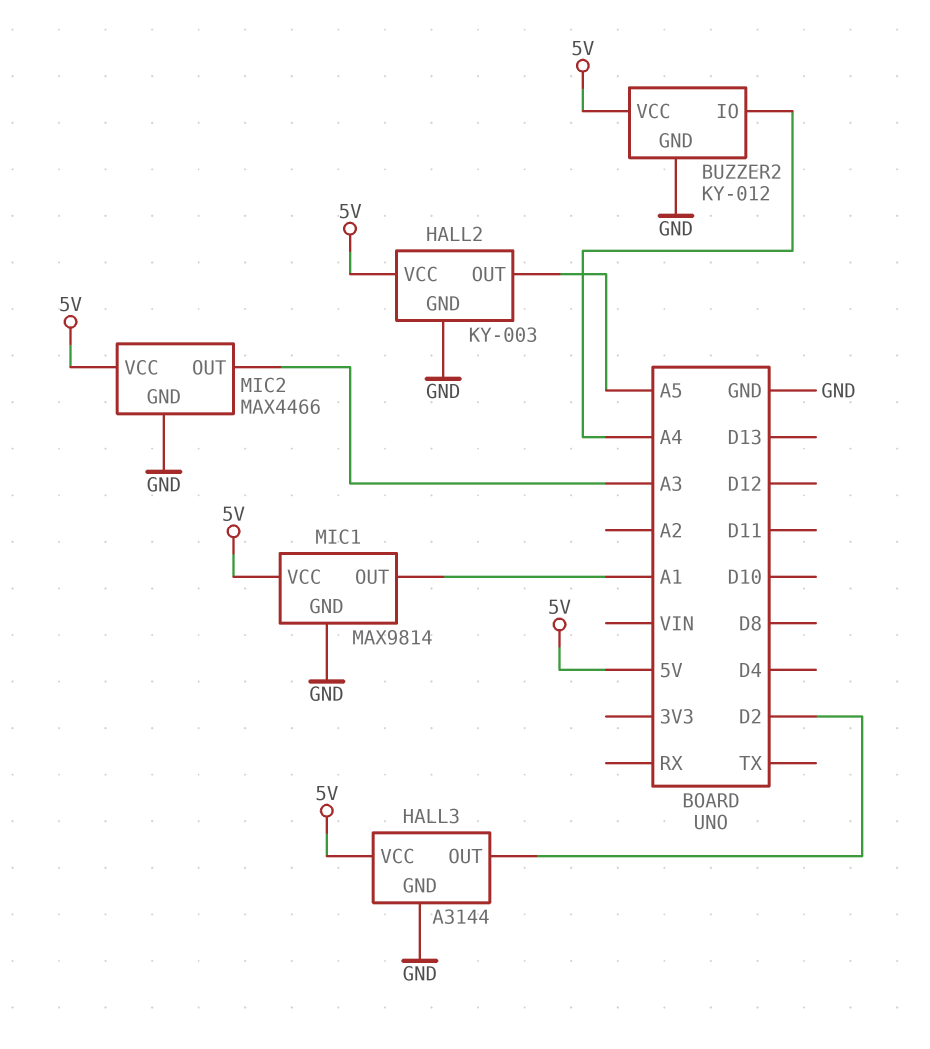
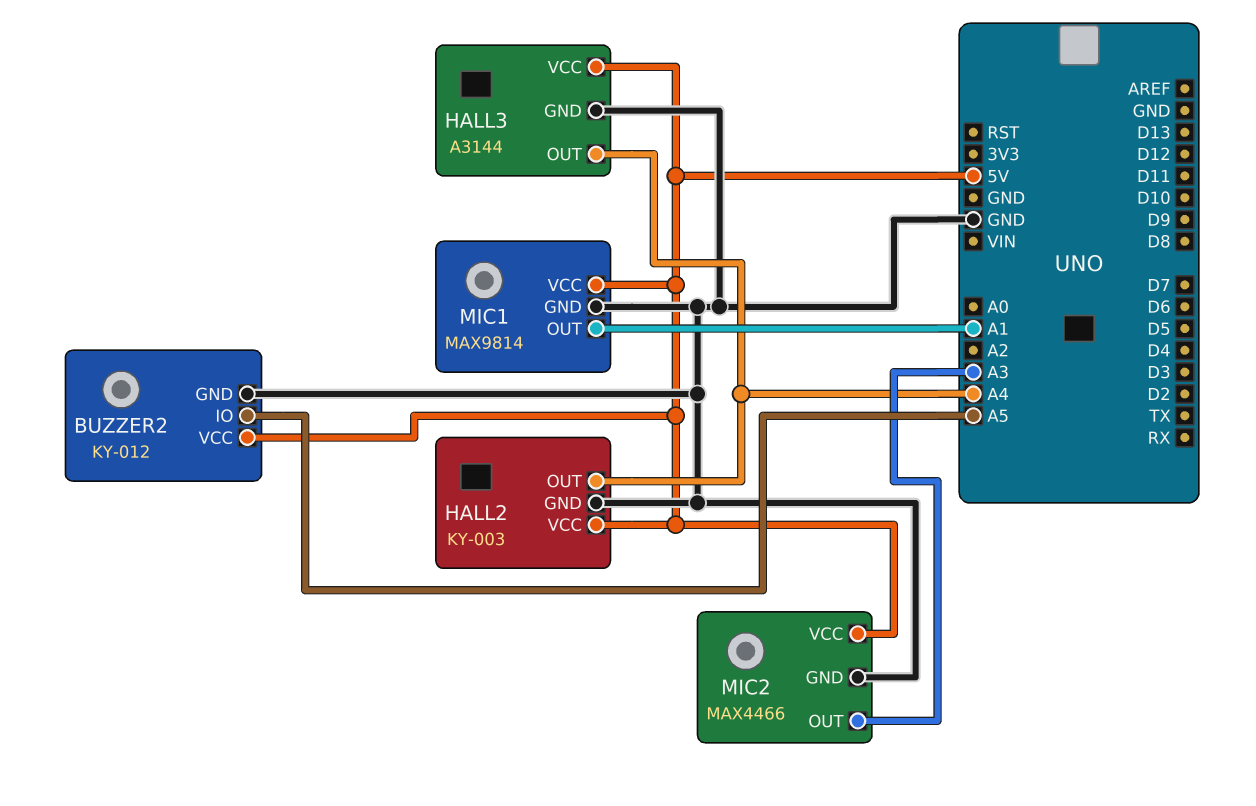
BUZZER2 pin IO: A4 -> A5
HALL2 pin OUT: A5 -> A4
HALL3 pin OUT: D2 -> A4

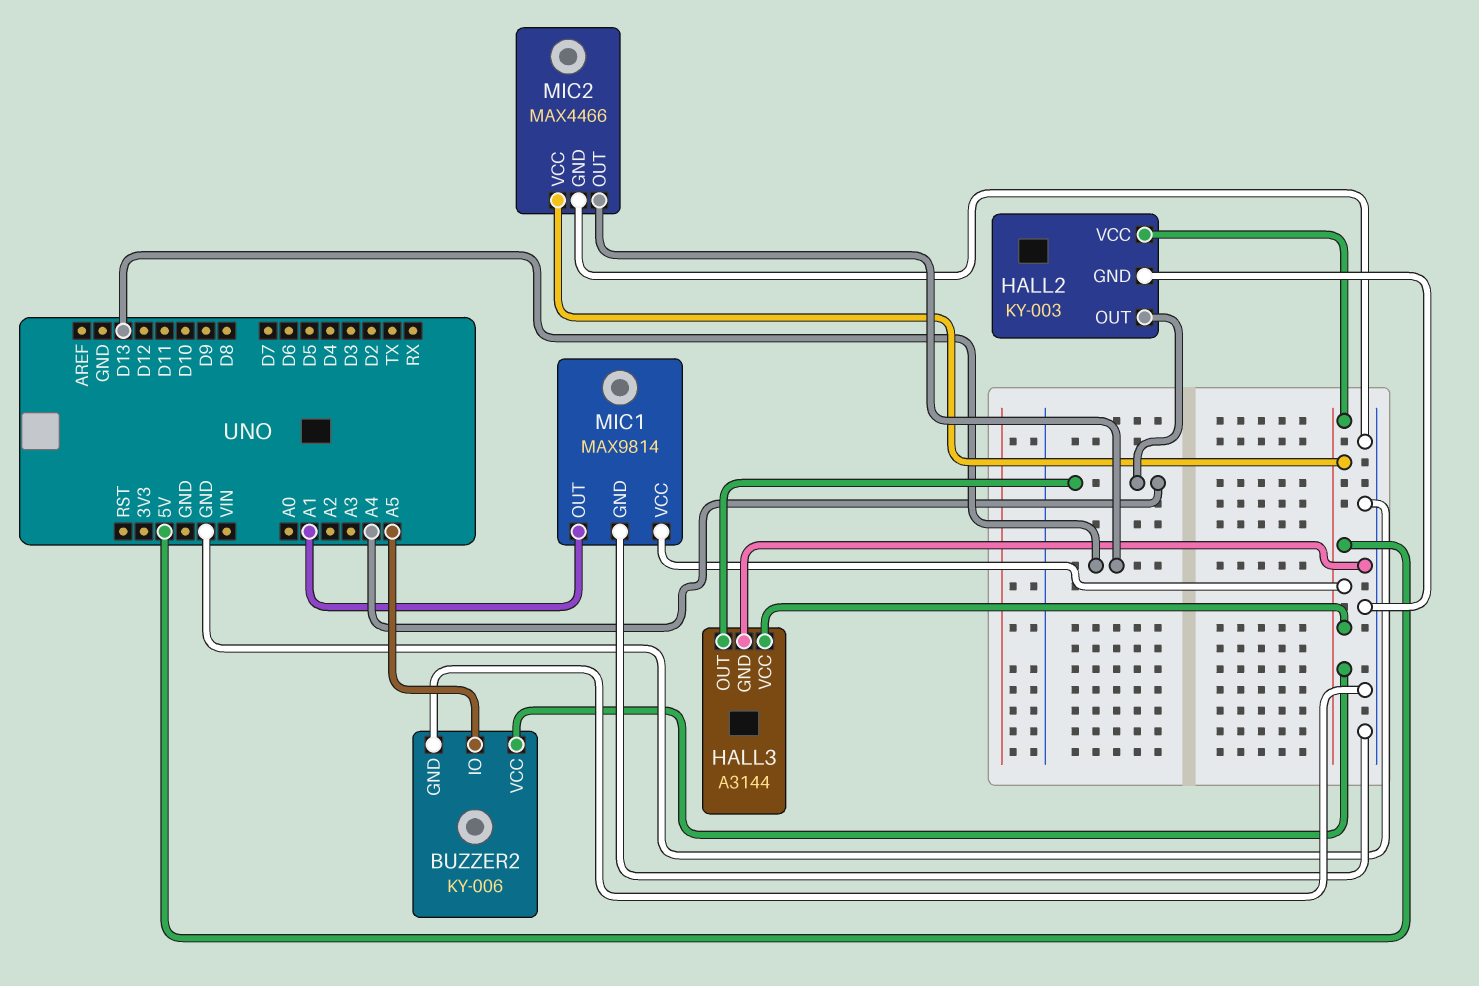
BUZZER2: KY-012 -> KY-006
MIC2 pin OUT: A3 -> D13

